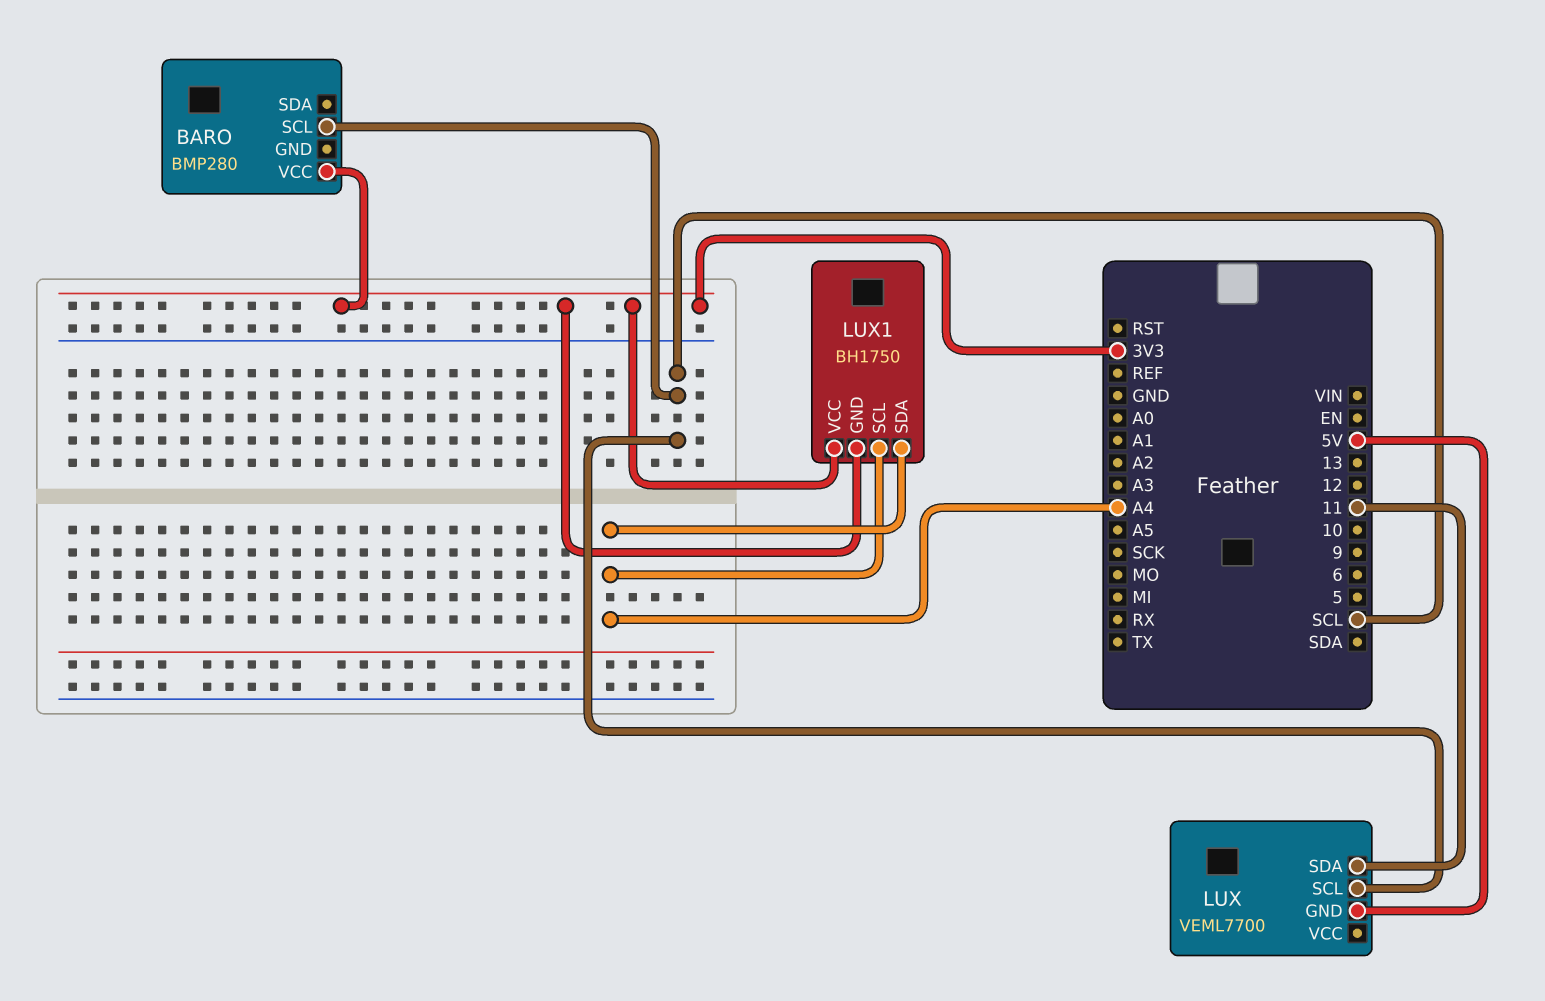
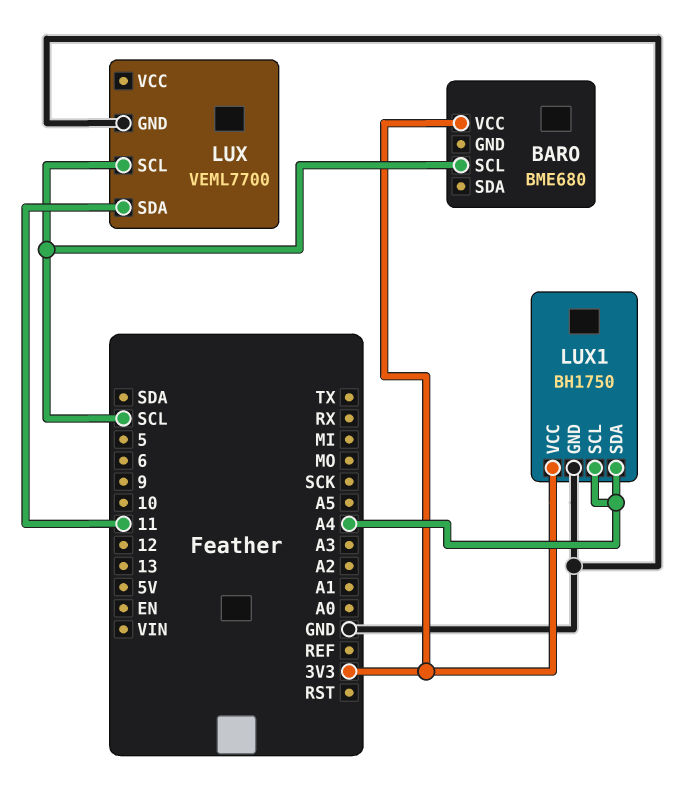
BARO: BMP280 -> BME680
LUX pin GND: 5V -> GND
LUX1 pin GND: 3V3 -> GND

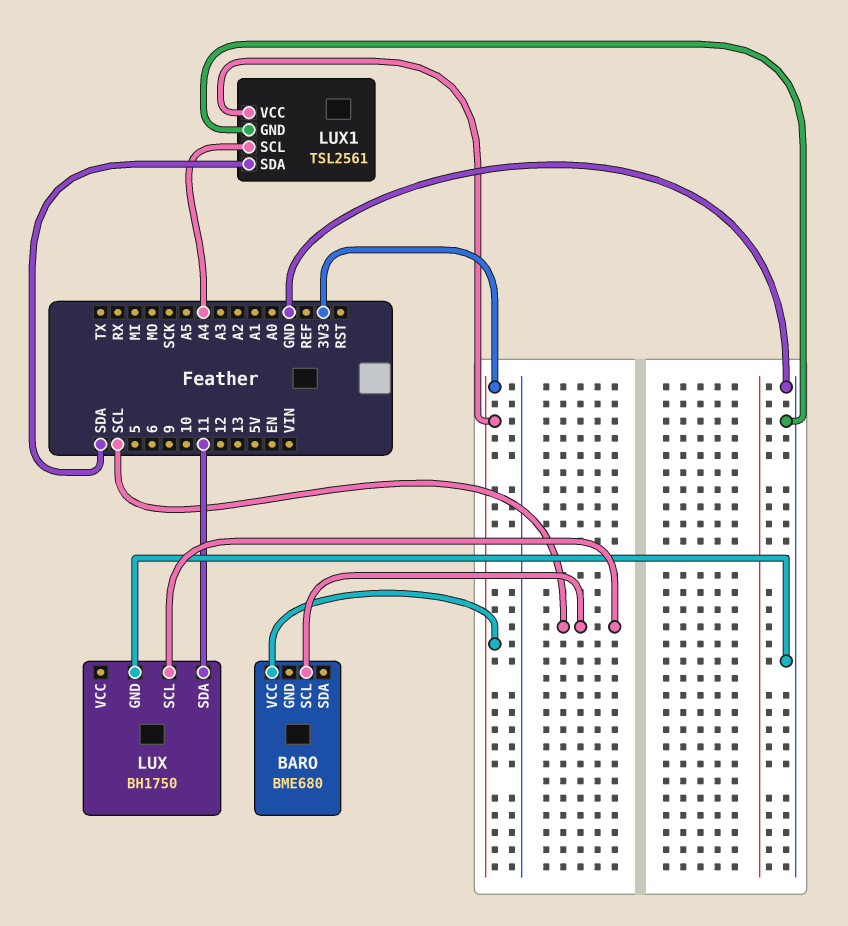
LUX: VEML7700 -> BH1750
LUX1: BH1750 -> TSL2561
LUX1 pin SDA: A4 -> SDA

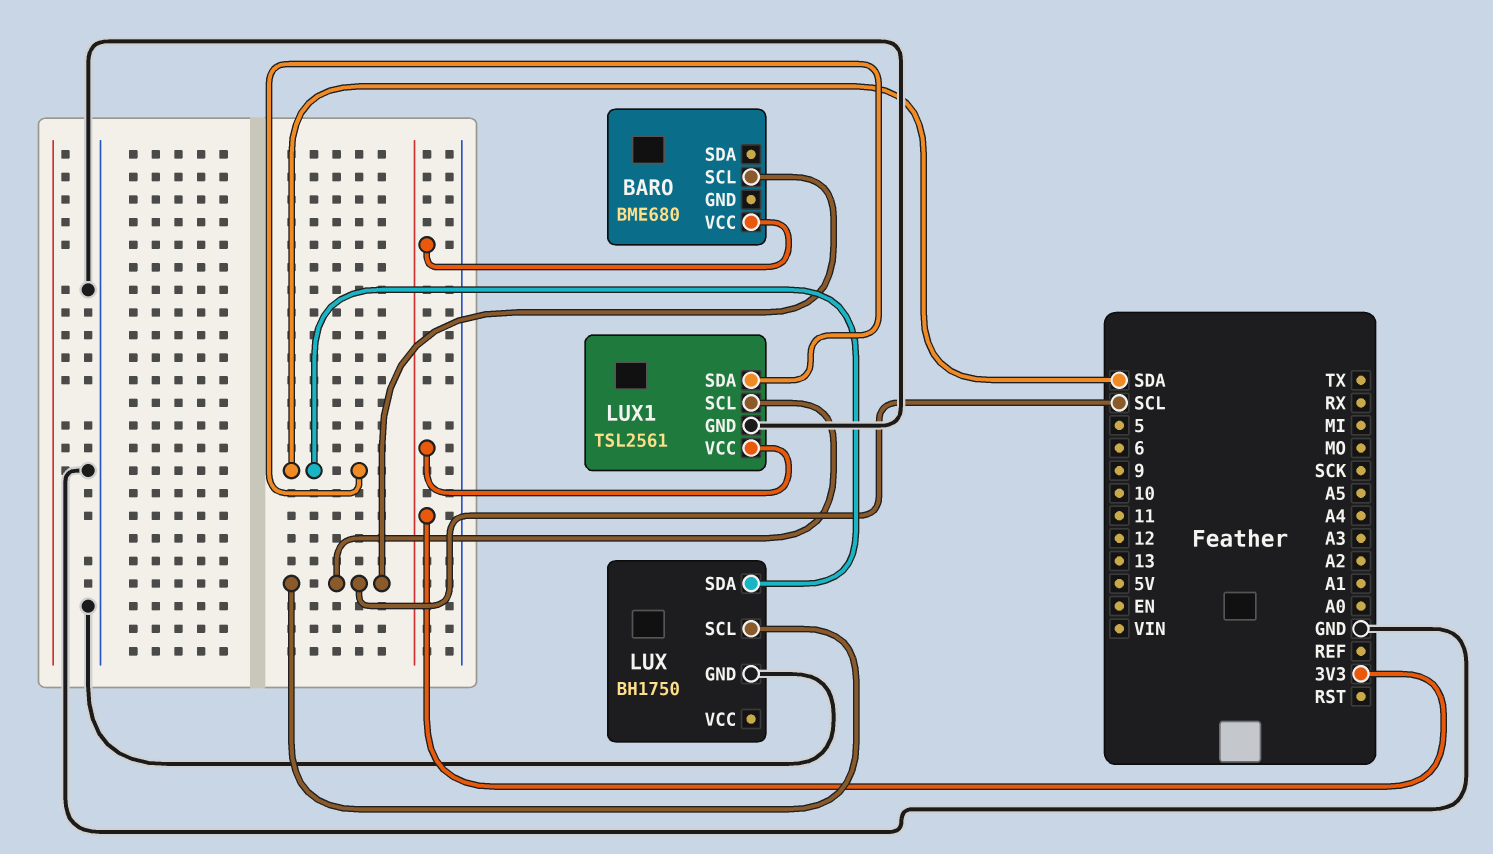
LUX pin SDA: 11 -> SDA
LUX1 pin SCL: A4 -> SCL

